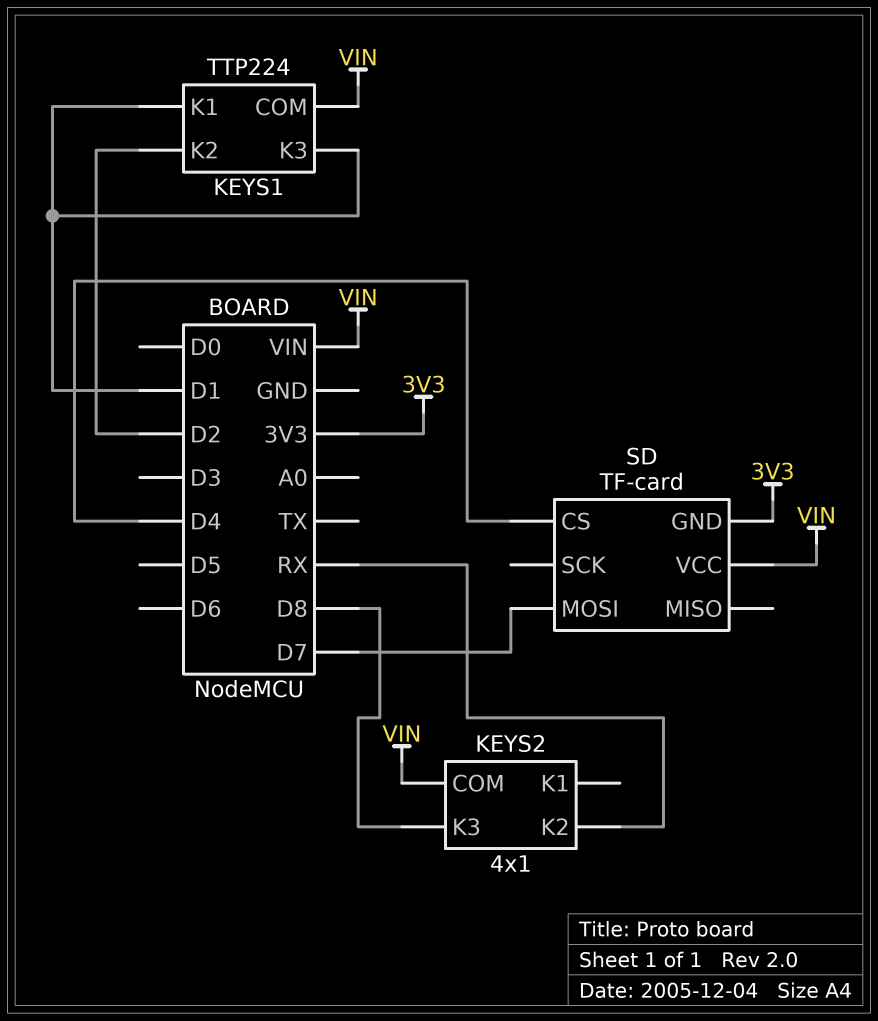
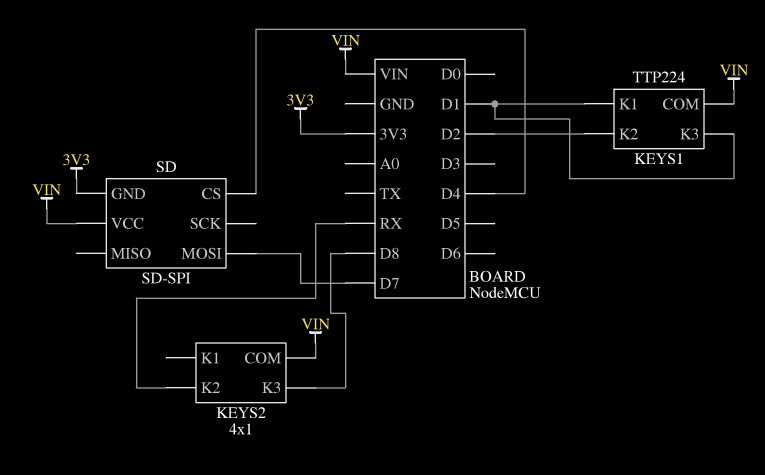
SD: TF-card -> SD-SPI

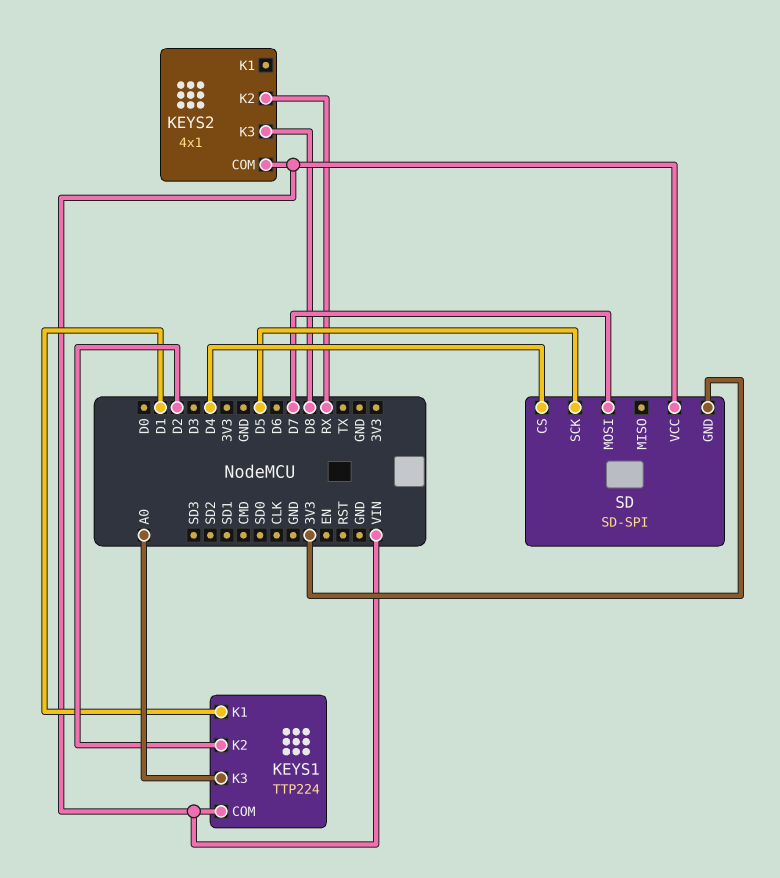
KEYS1 pin K3: D1 -> A0
SD pin SCK: none -> D5

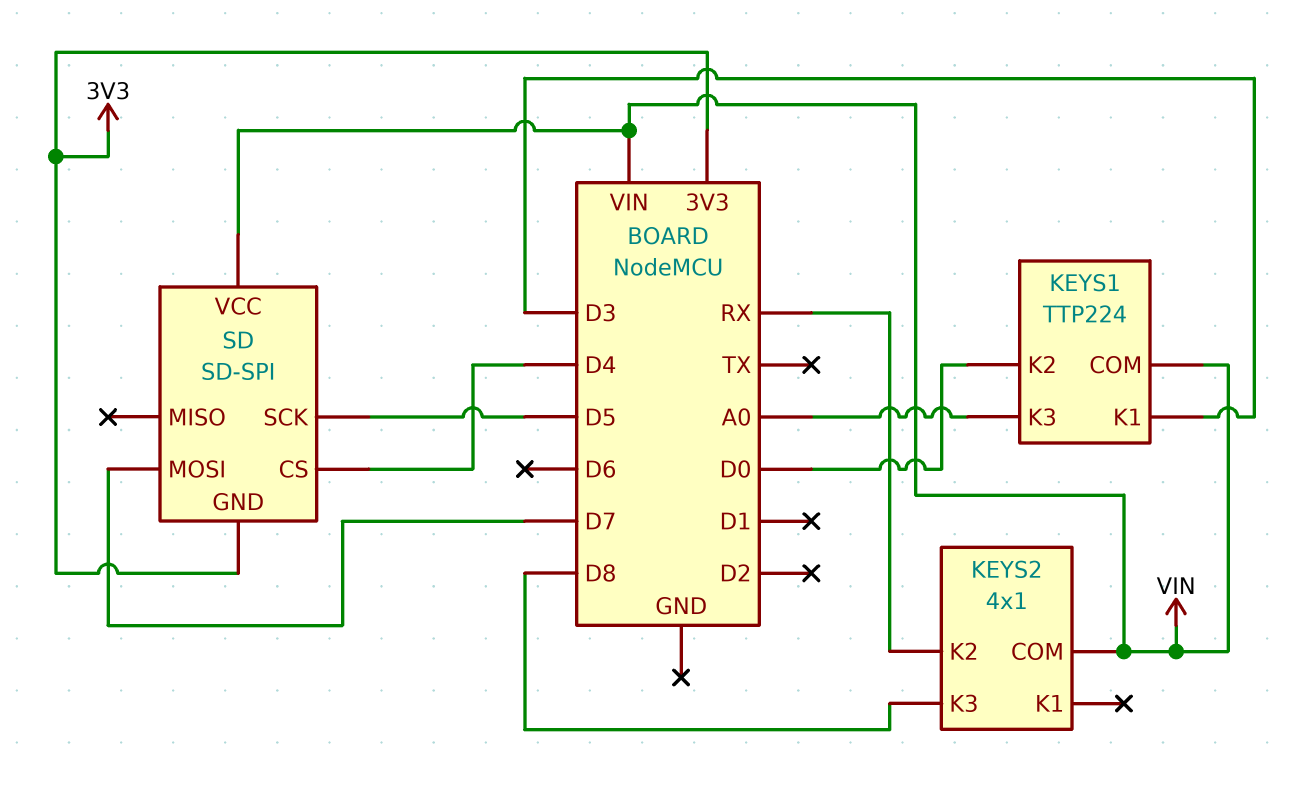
KEYS1 pin K1: D1 -> D3
KEYS1 pin K2: D2 -> D0

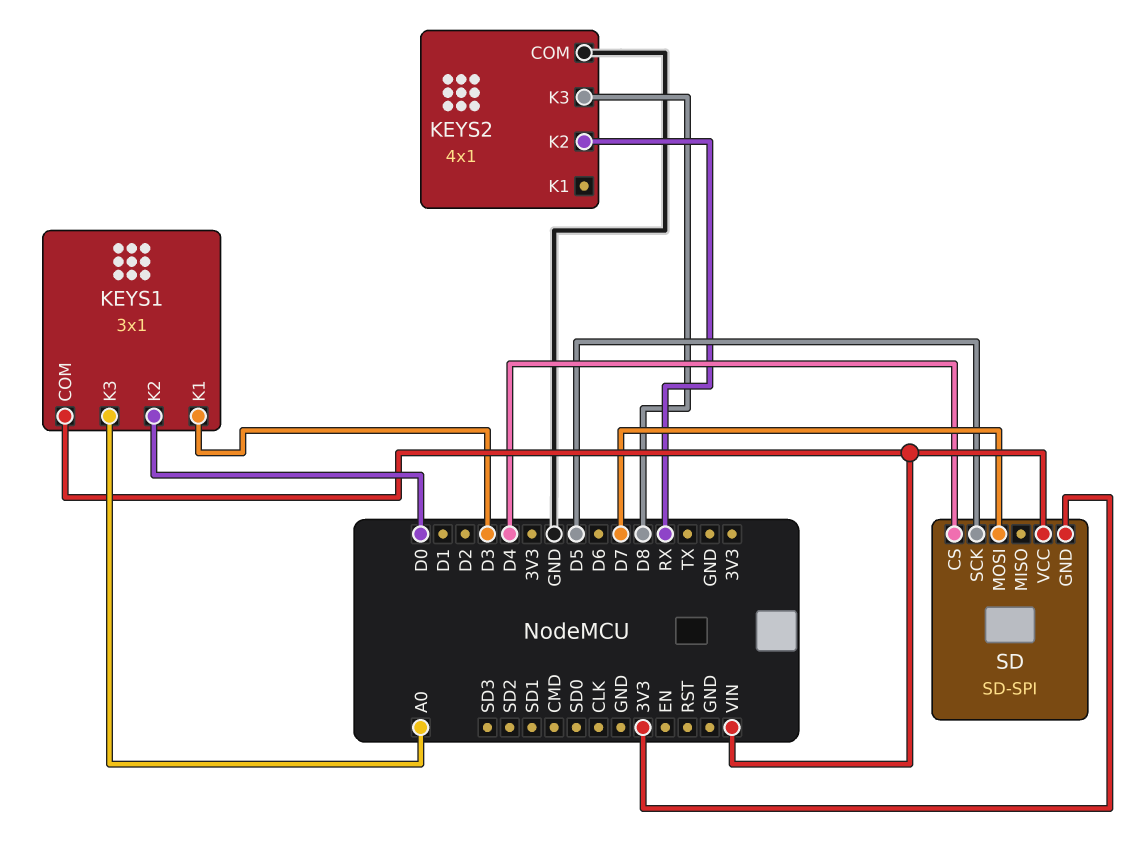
KEYS1: TTP224 -> 3x1
KEYS2 pin COM: VIN -> GND

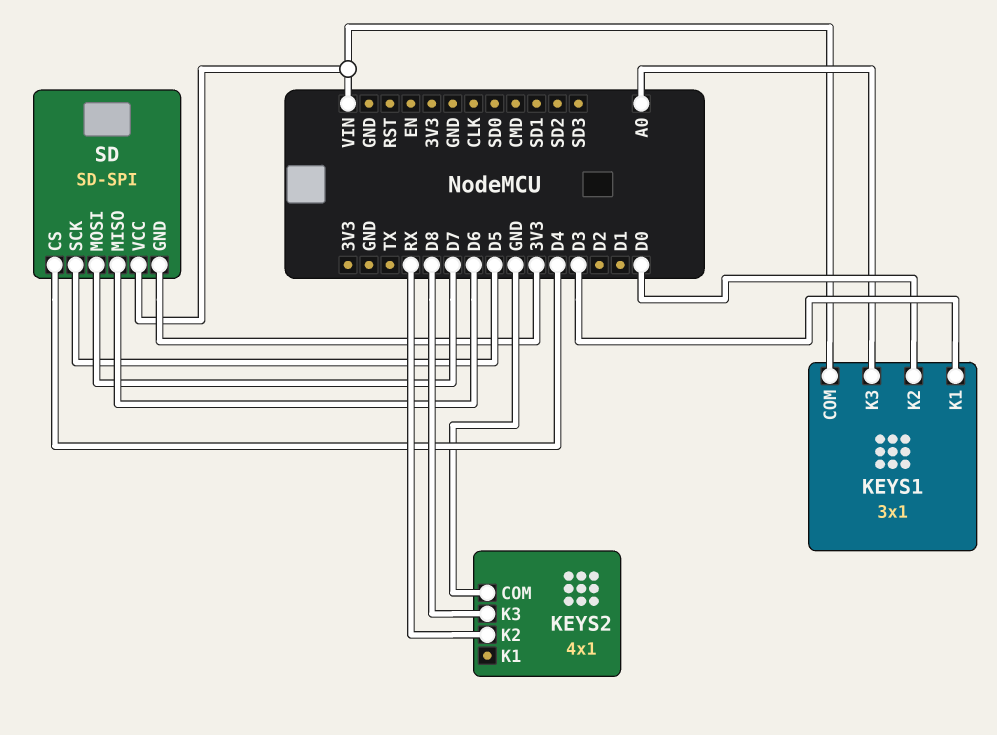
SD pin MISO: none -> D6

